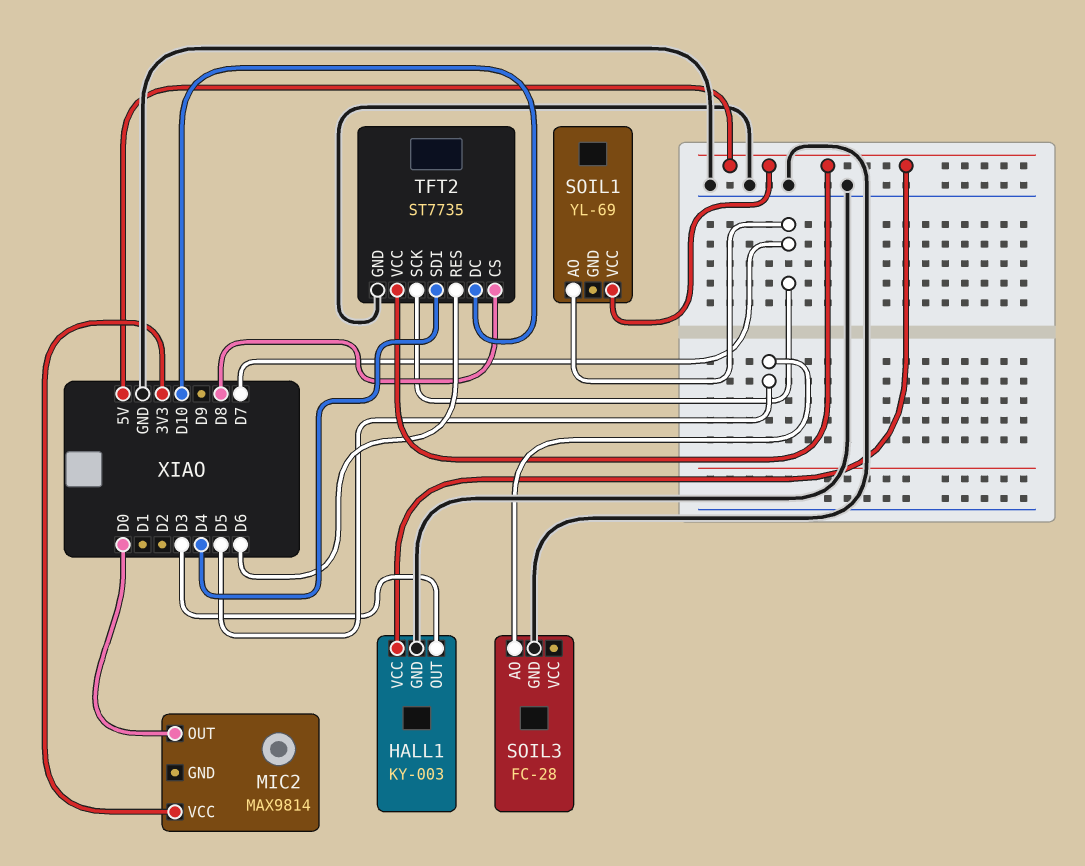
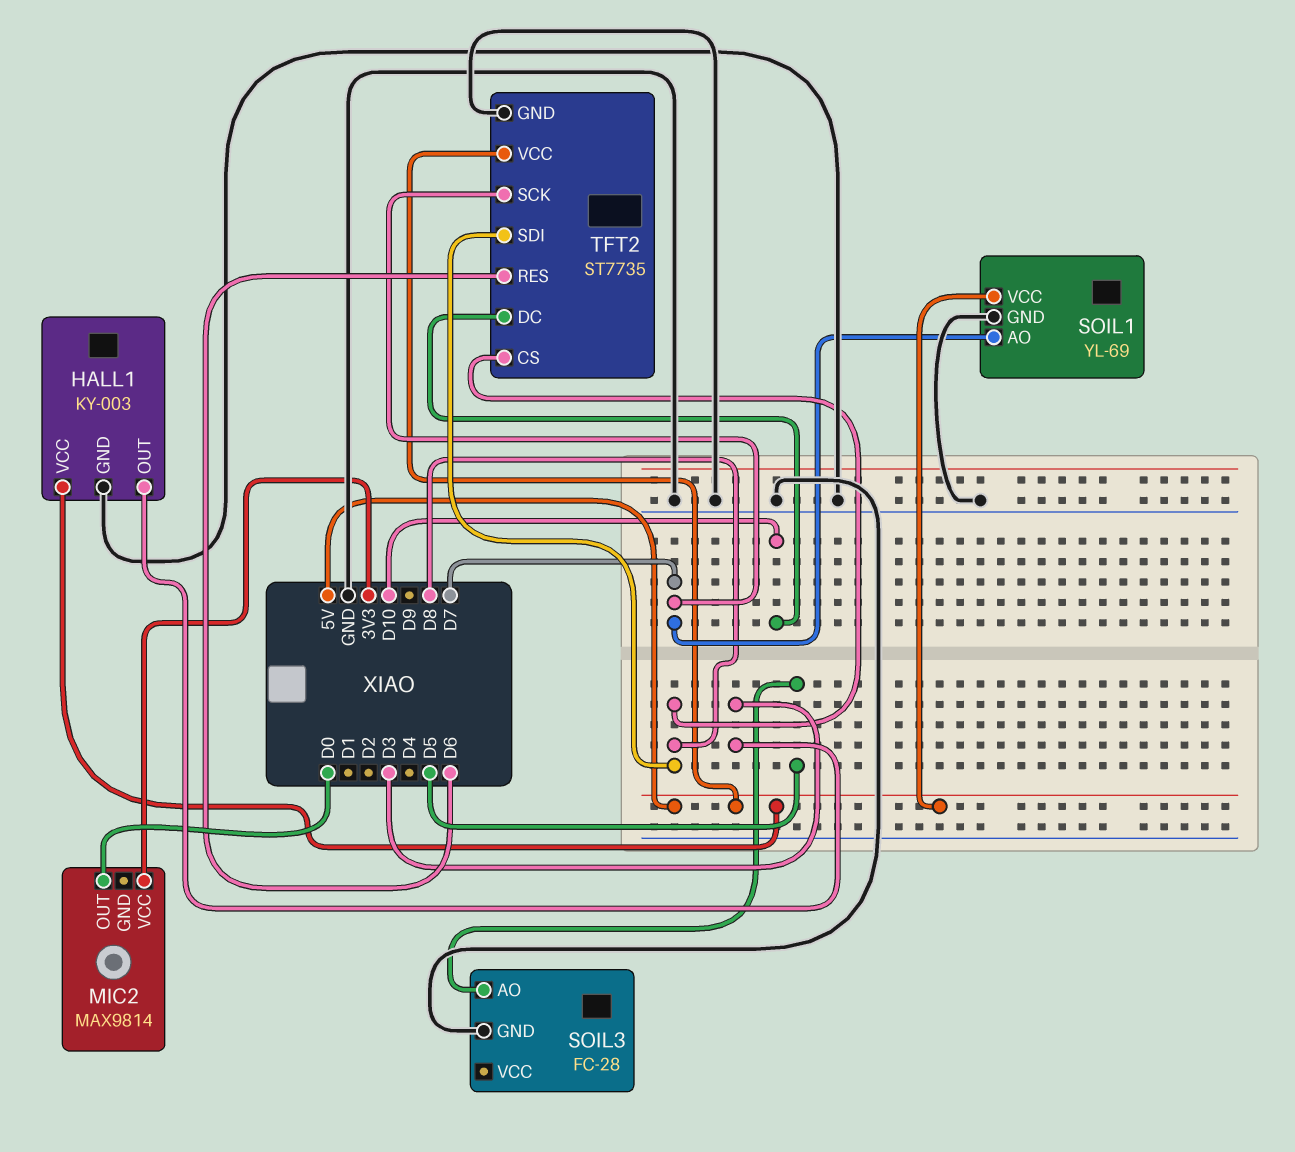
SOIL1 pin GND: none -> GND
TFT2 pin SDI: D4 -> D8

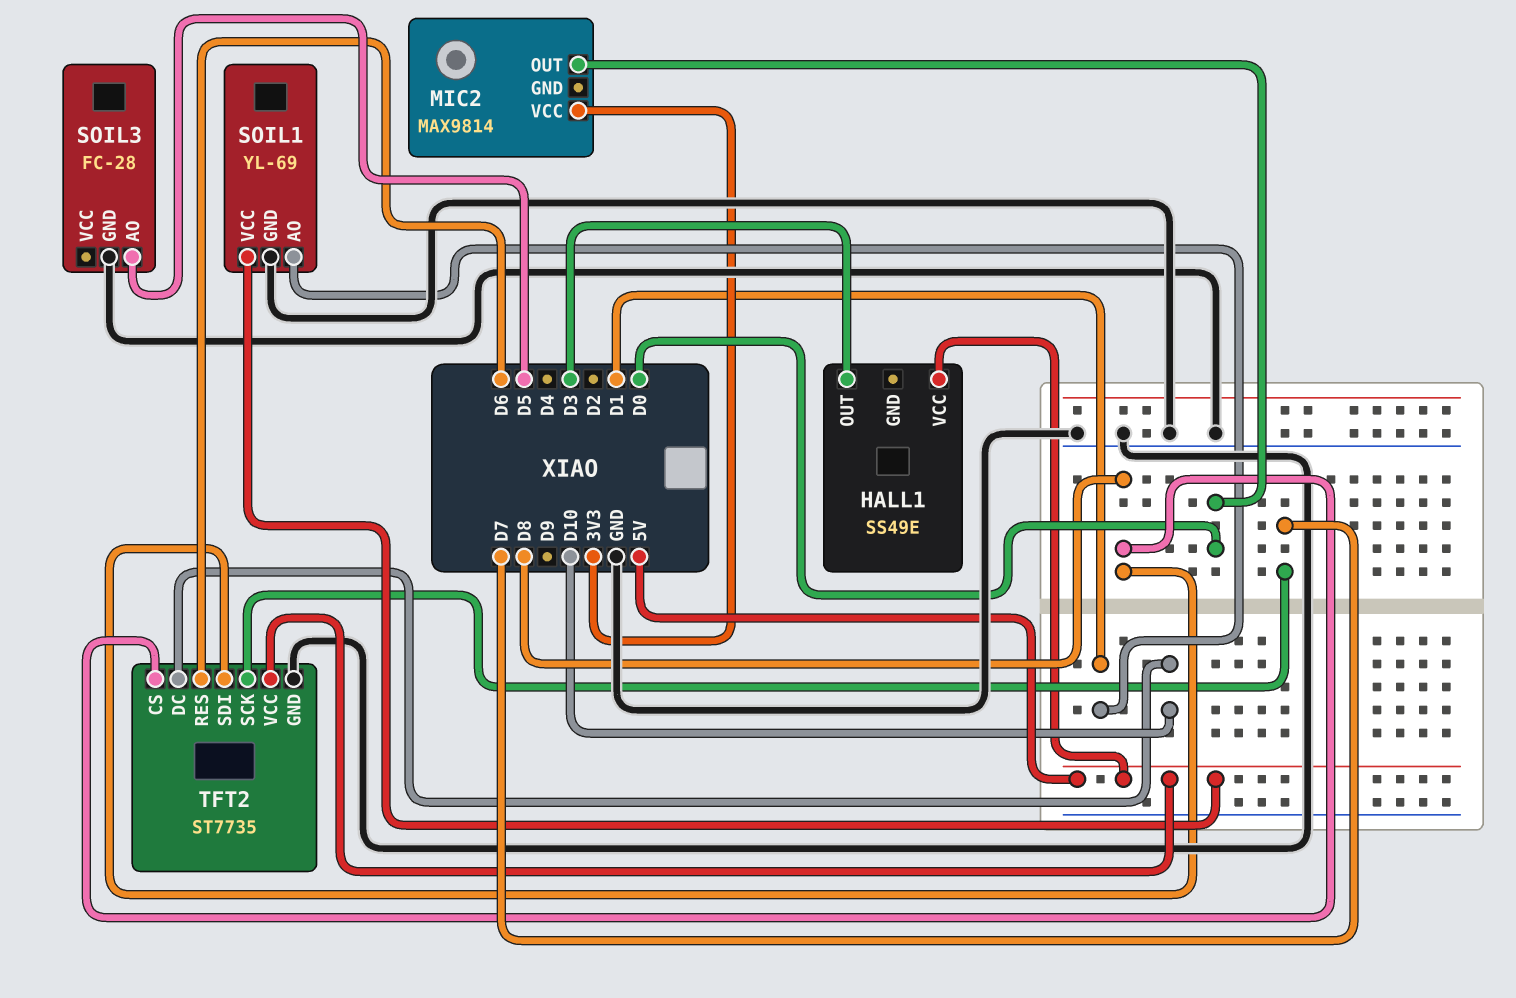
HALL1: KY-003 -> SS49E
HALL1 pin GND: GND -> none
SOIL1 pin AO: D7 -> D1

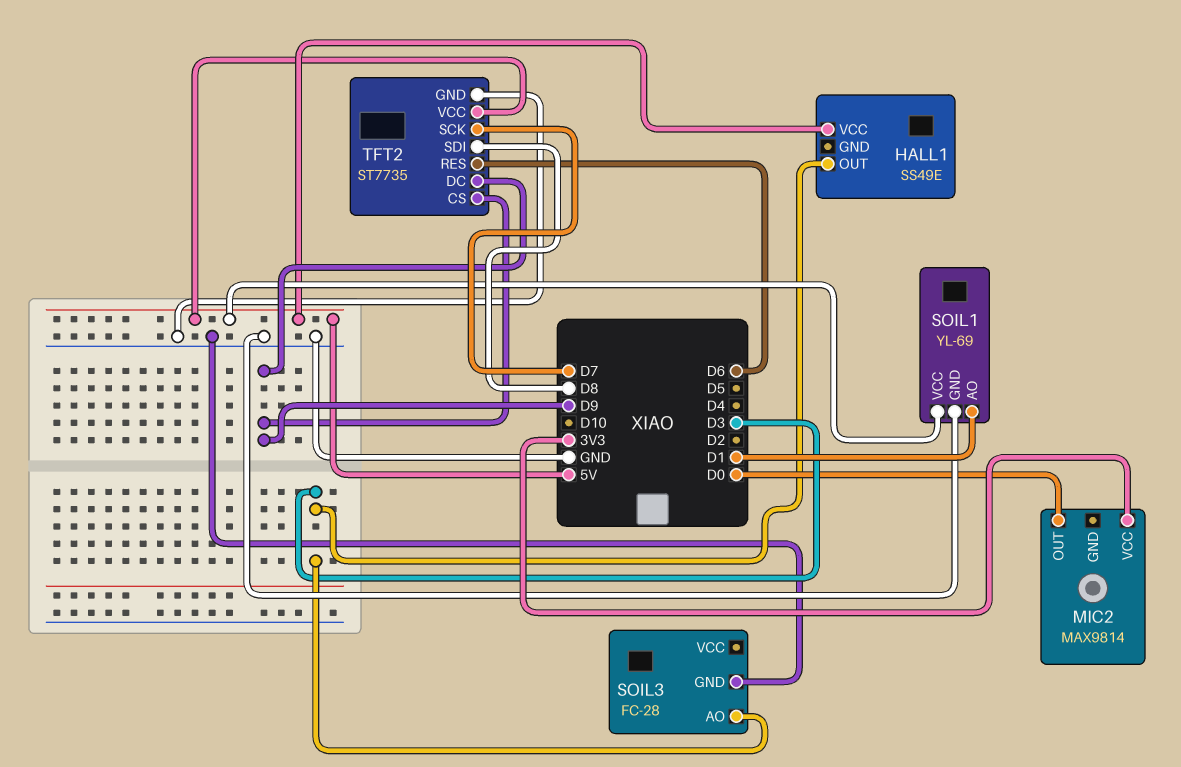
SOIL3 pin AO: D5 -> D3
TFT2 pin CS: D8 -> D9
TFT2 pin DC: D10 -> D9

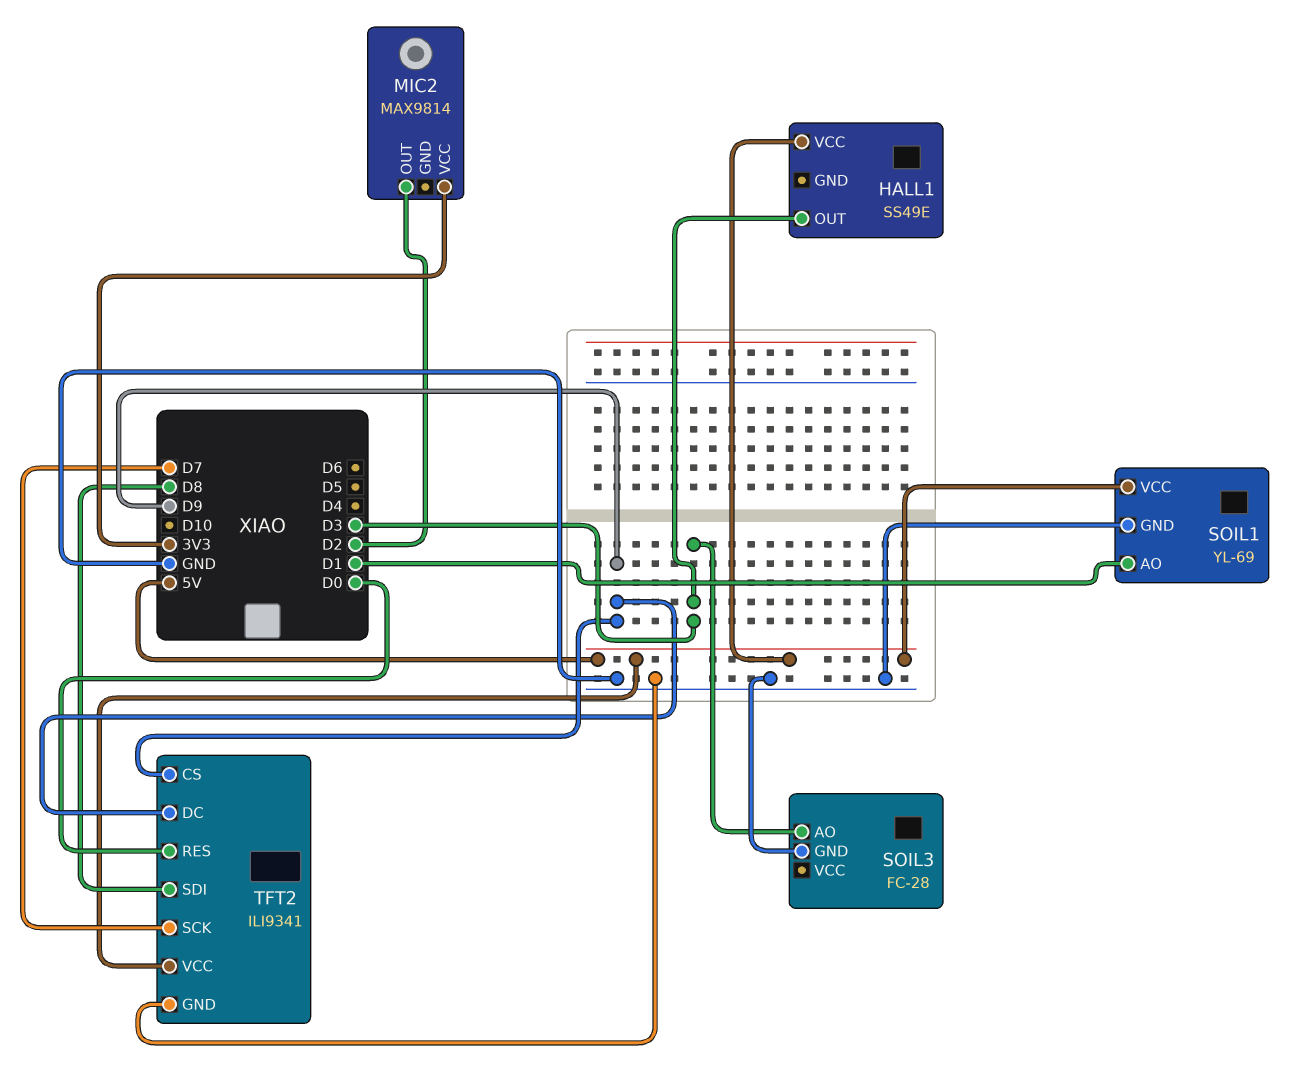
MIC2 pin OUT: D0 -> D2
TFT2: ST7735 -> ILI9341
TFT2 pin RES: D6 -> D0

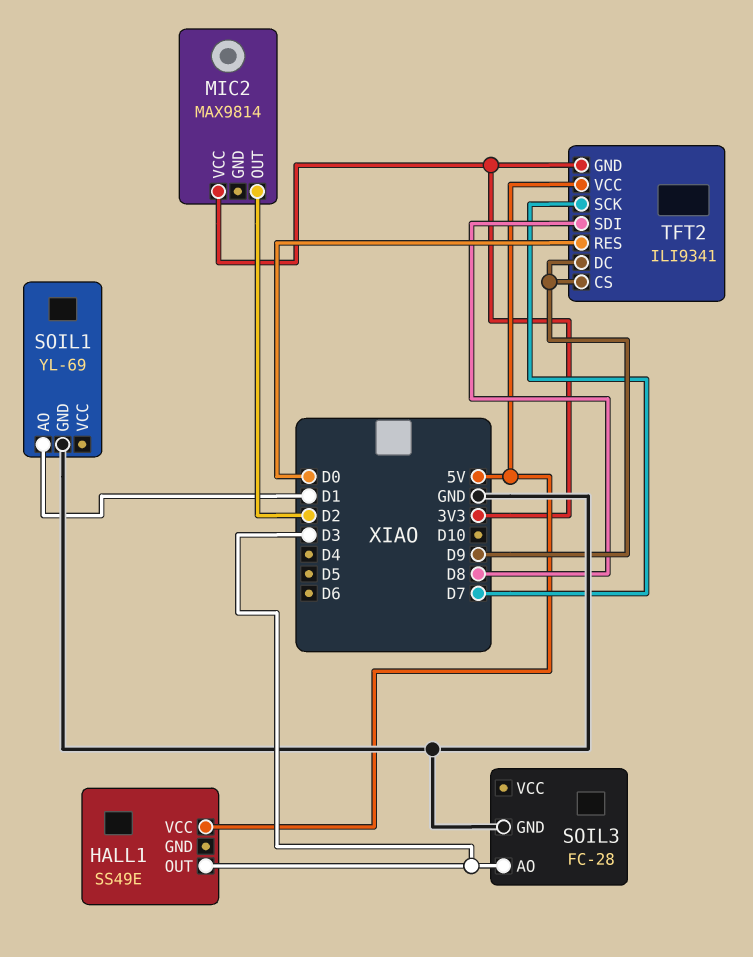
SOIL1 pin VCC: 5V -> none
TFT2 pin GND: GND -> 3V3

